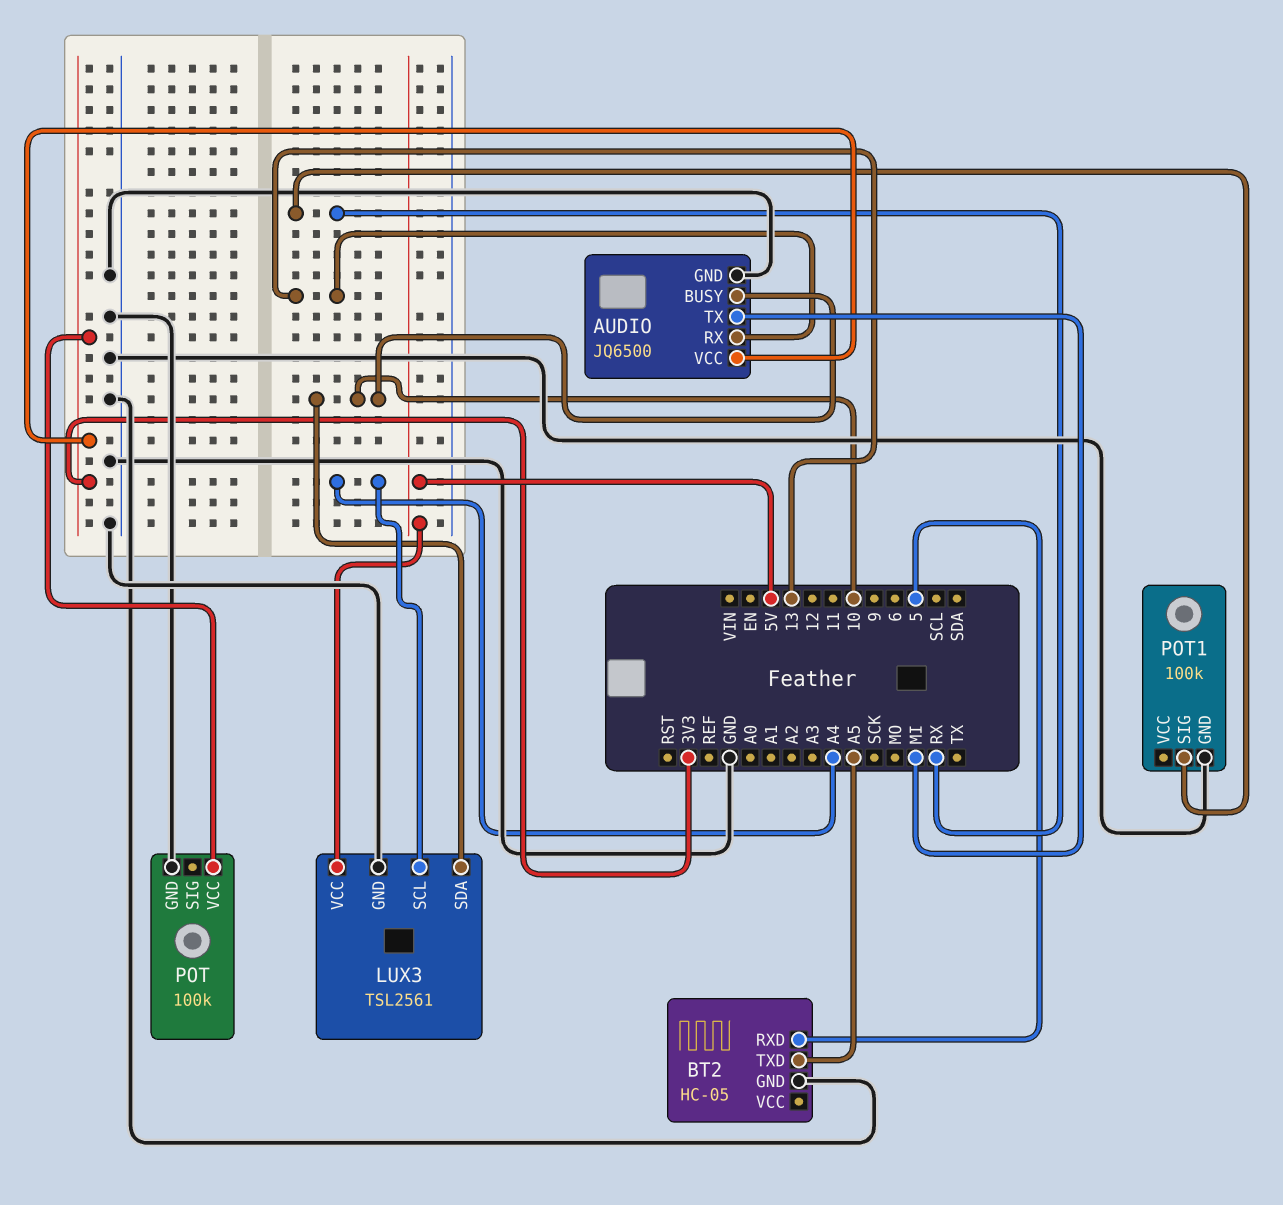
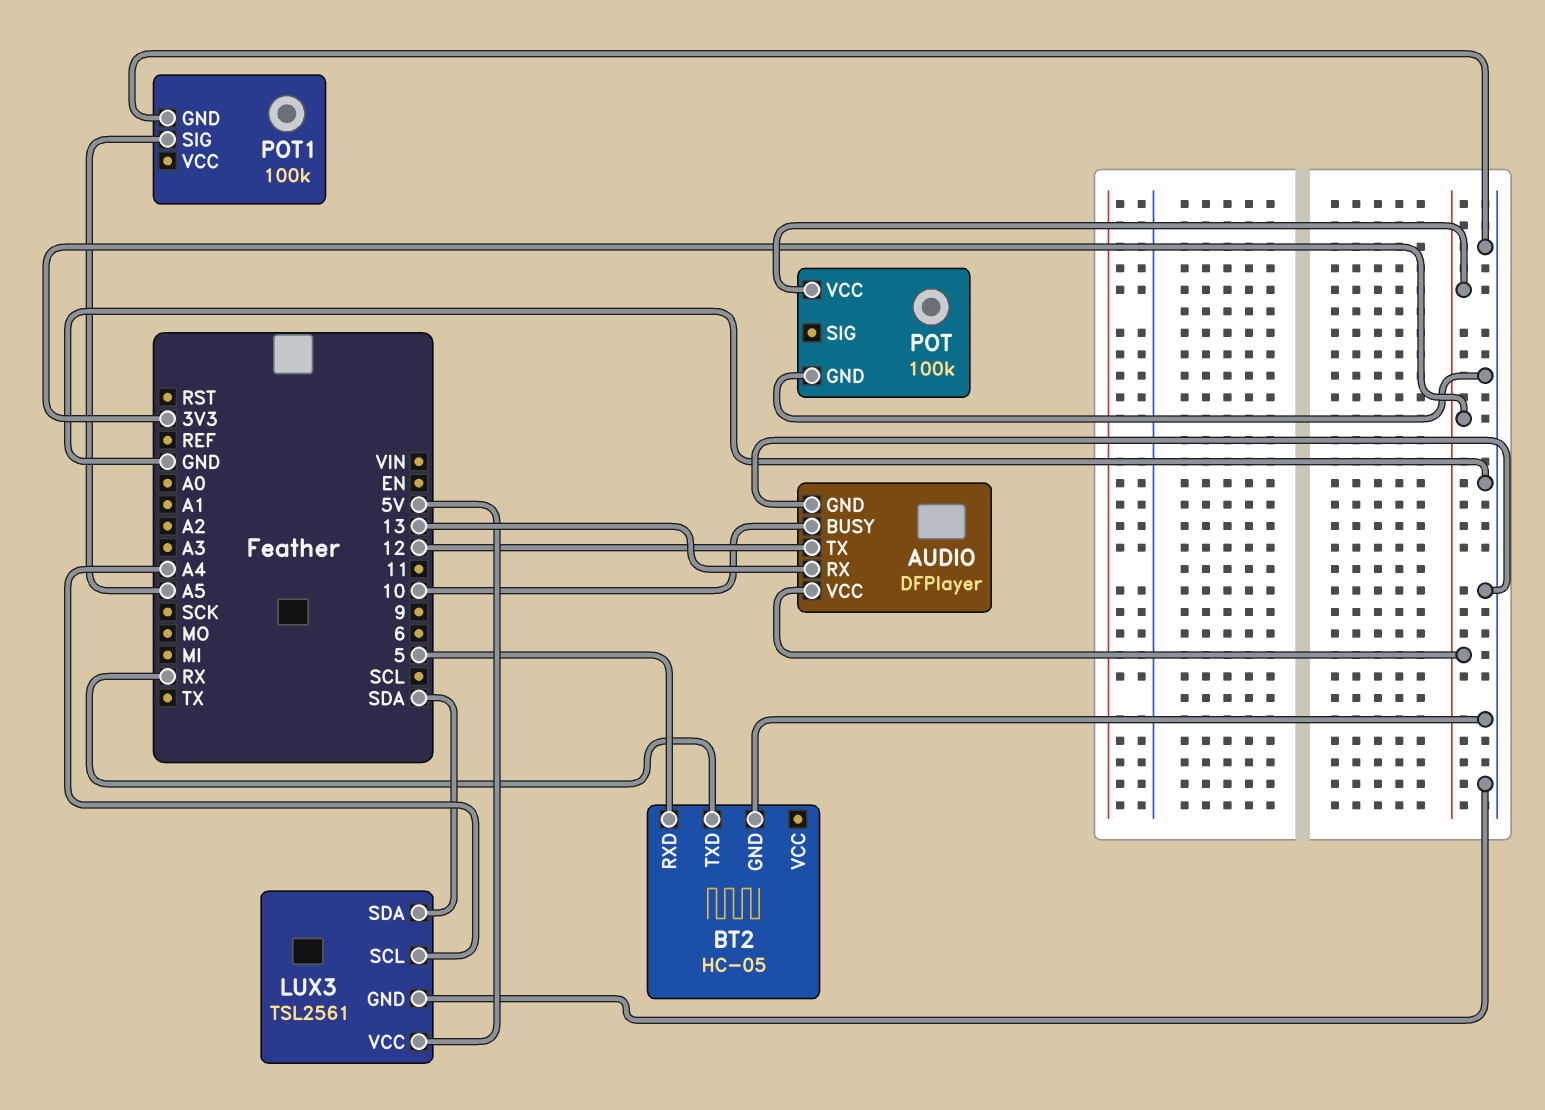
AUDIO: JQ6500 -> DFPlayer
AUDIO pin TX: MI -> 12
BT2 pin TXD: A5 -> RX
LUX3 pin SDA: 10 -> SDA
POT1 pin SIG: RX -> A5

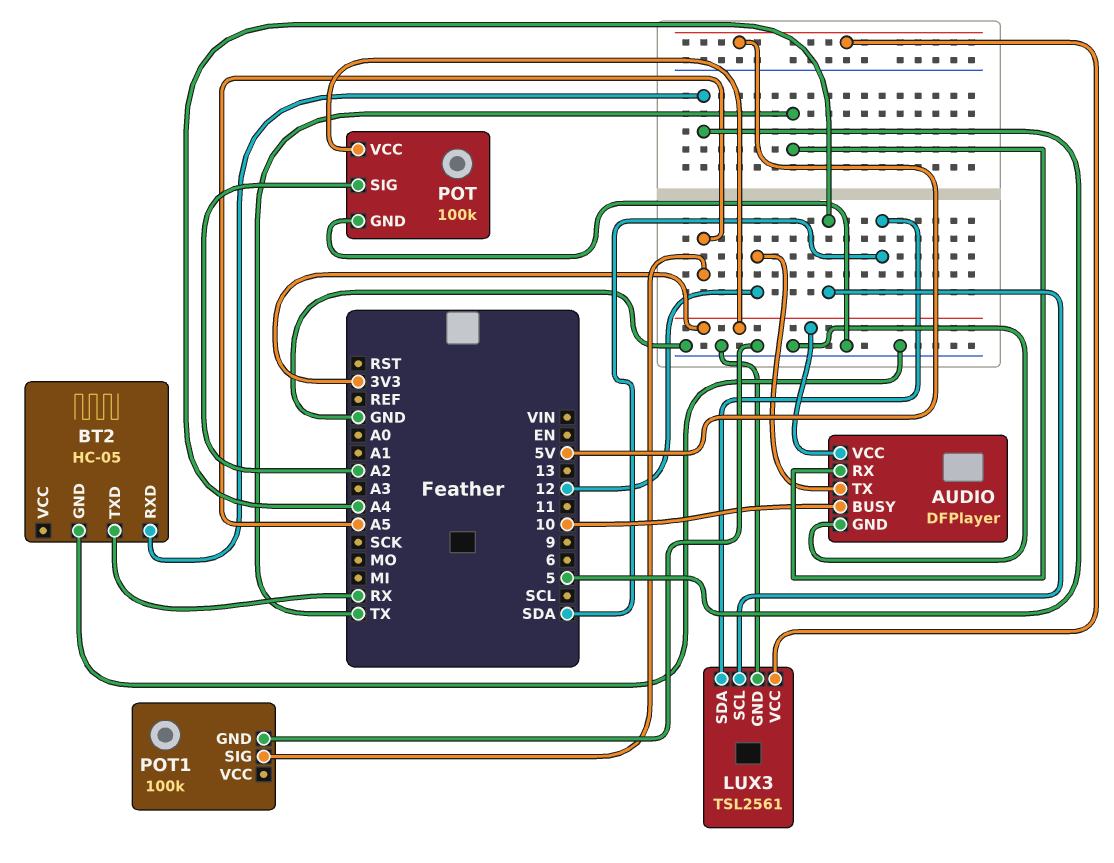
AUDIO pin RX: 13 -> TX
POT pin SIG: none -> A2

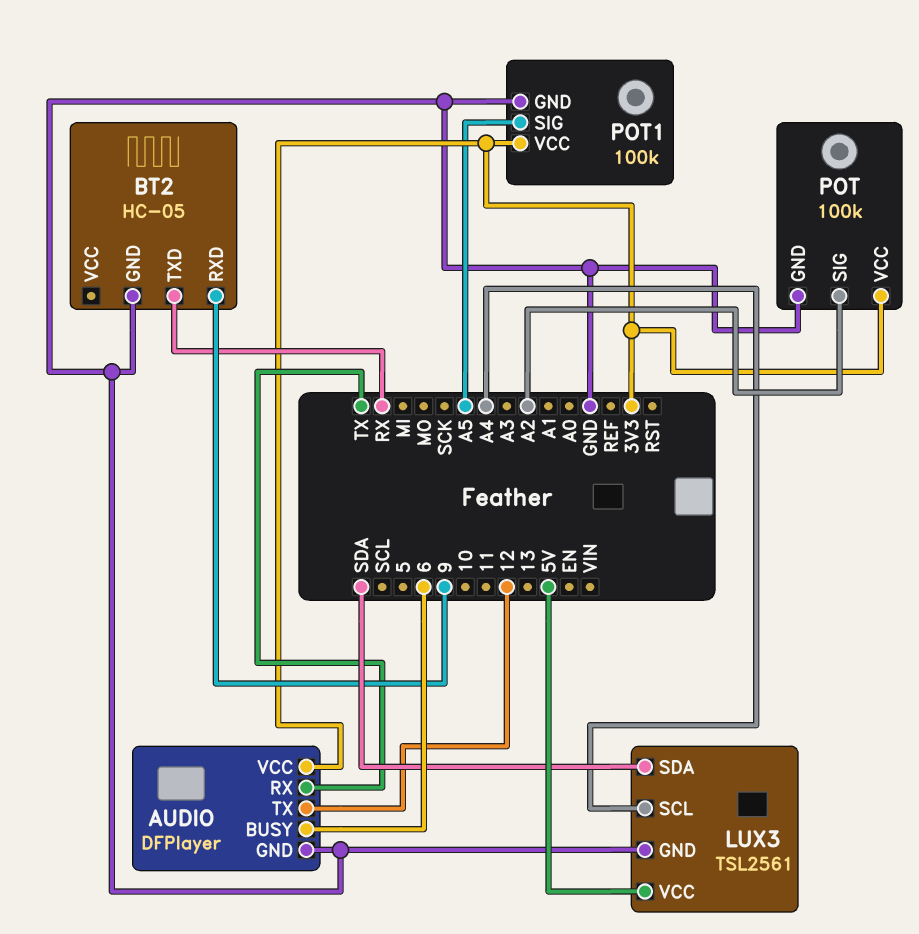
AUDIO pin BUSY: 10 -> 6
BT2 pin RXD: 5 -> 9
POT1 pin VCC: none -> 3V3

